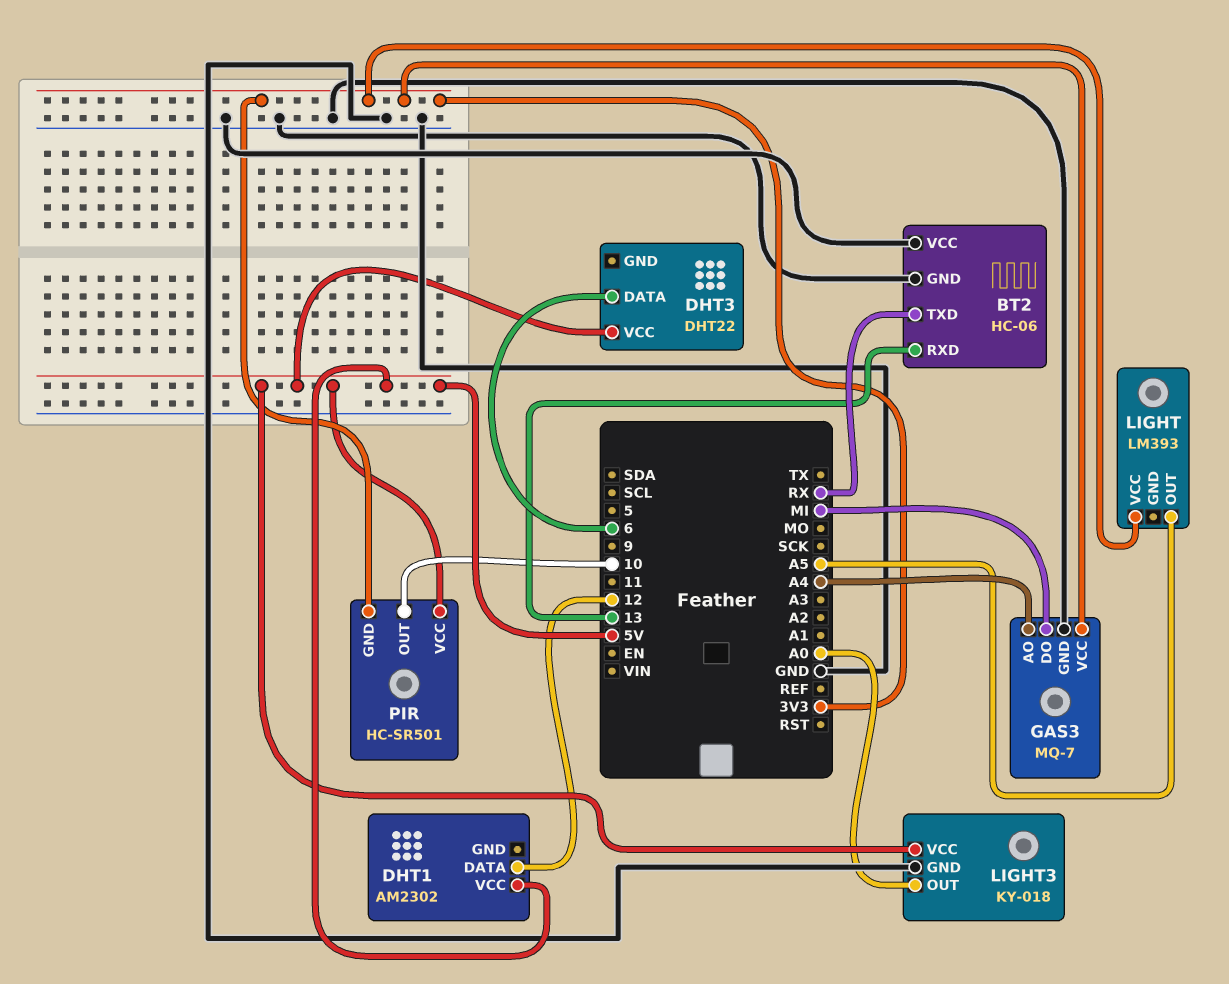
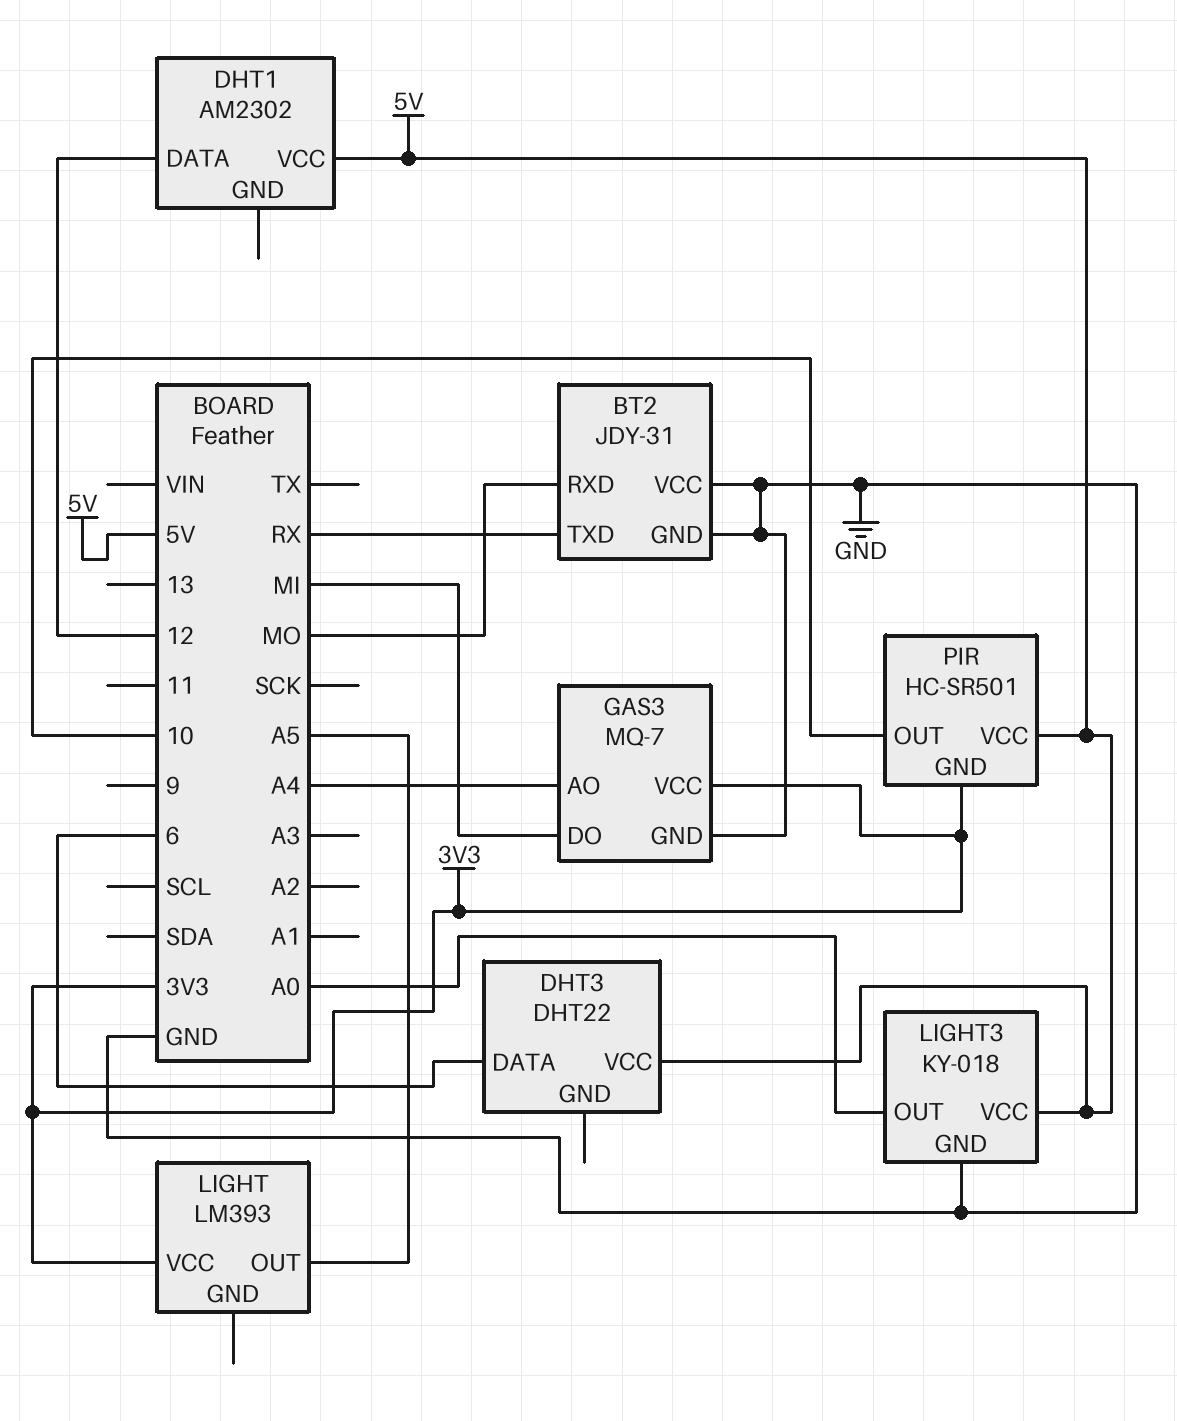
BT2: HC-06 -> JDY-31
BT2 pin RXD: 13 -> MO

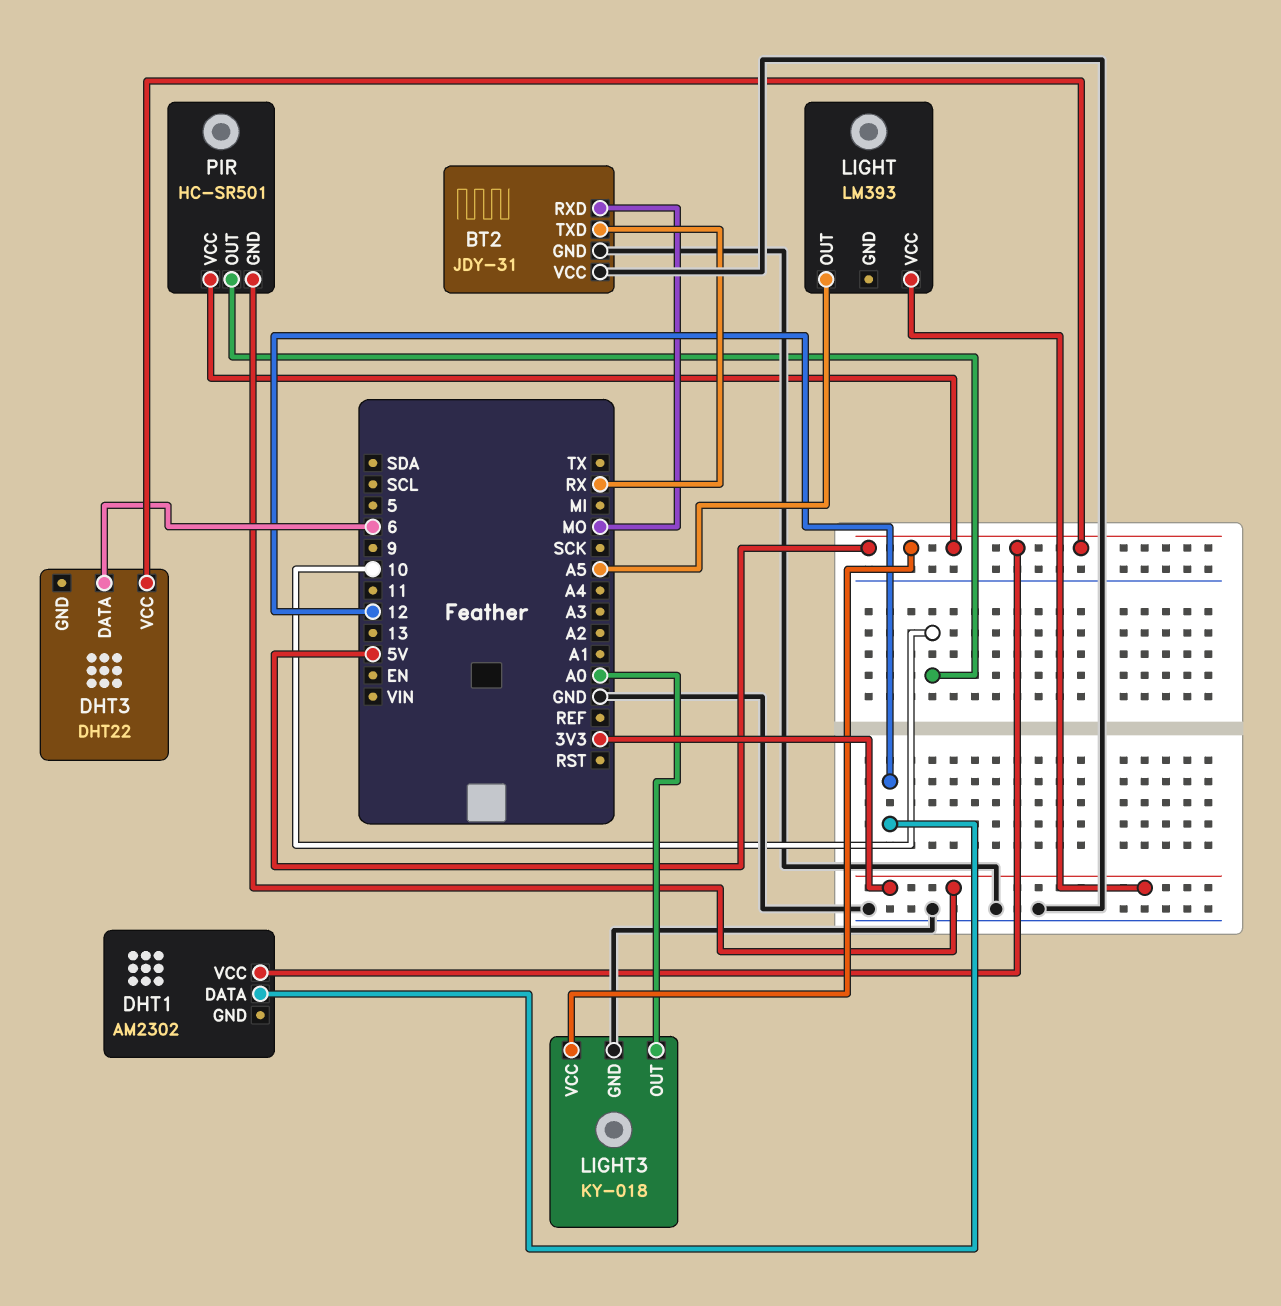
GAS3: MQ-7 -> none
GAS3 pin AO: A4 -> none
GAS3 pin DO: MI -> none
GAS3 pin GND: GND -> none
GAS3 pin VCC: 3V3 -> none

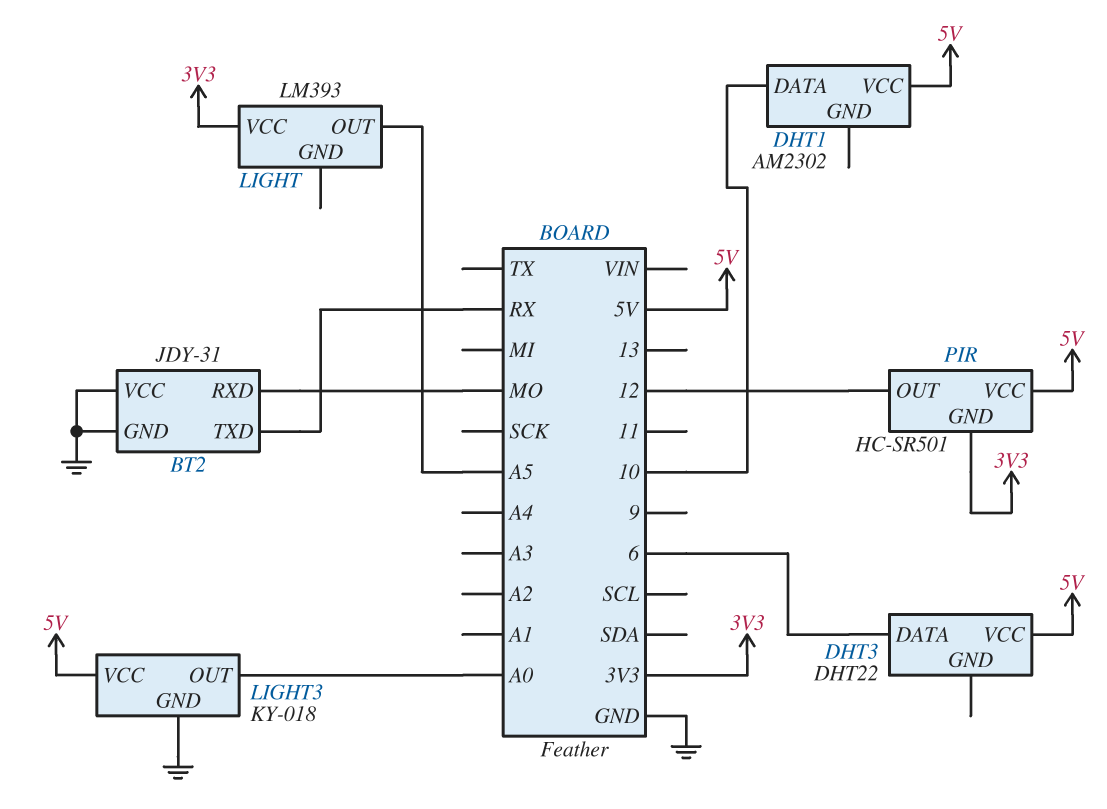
DHT1 pin DATA: 12 -> 10
PIR pin OUT: 10 -> 12

